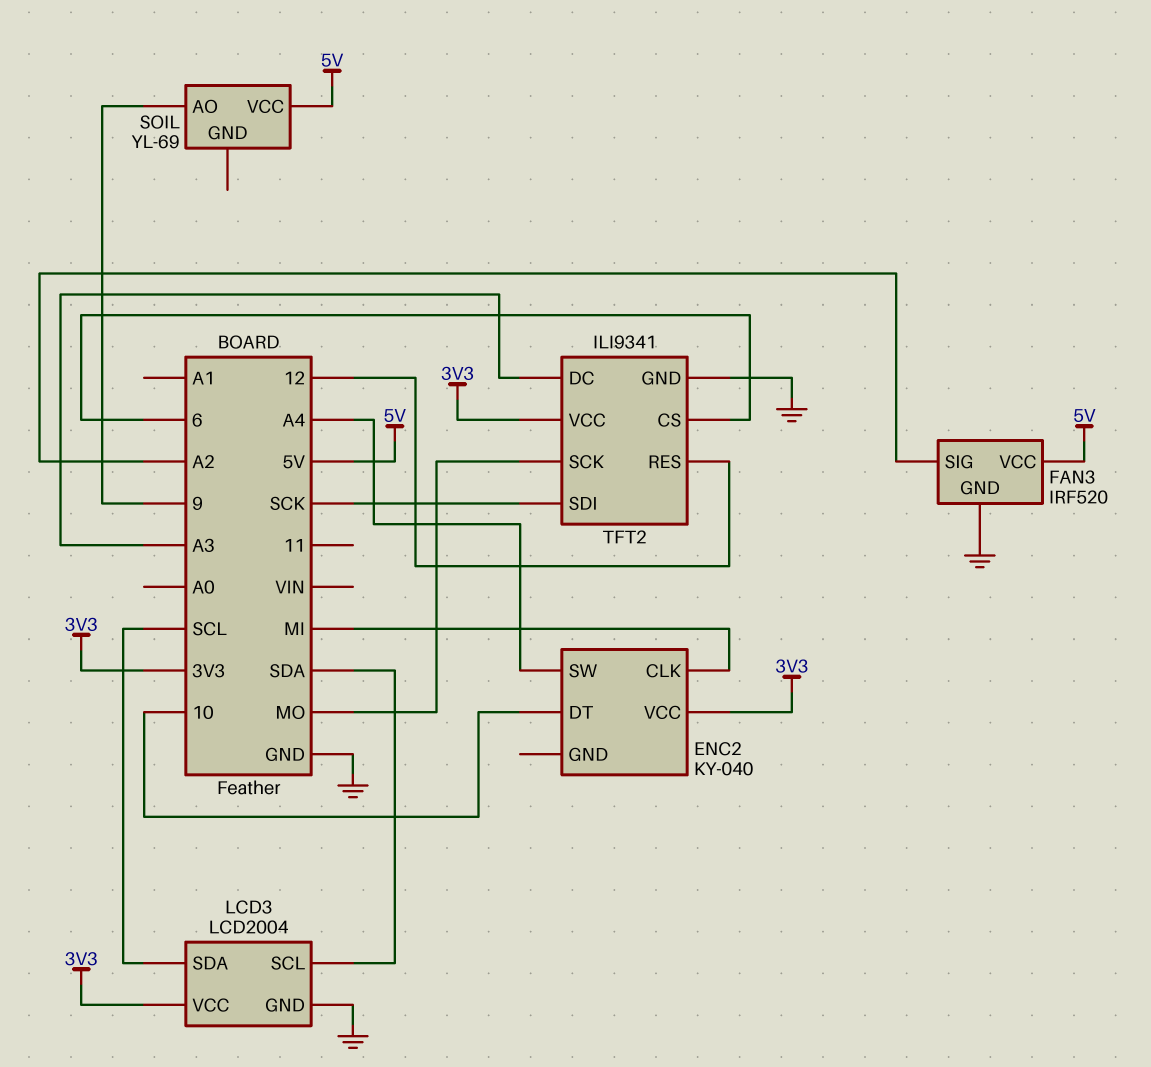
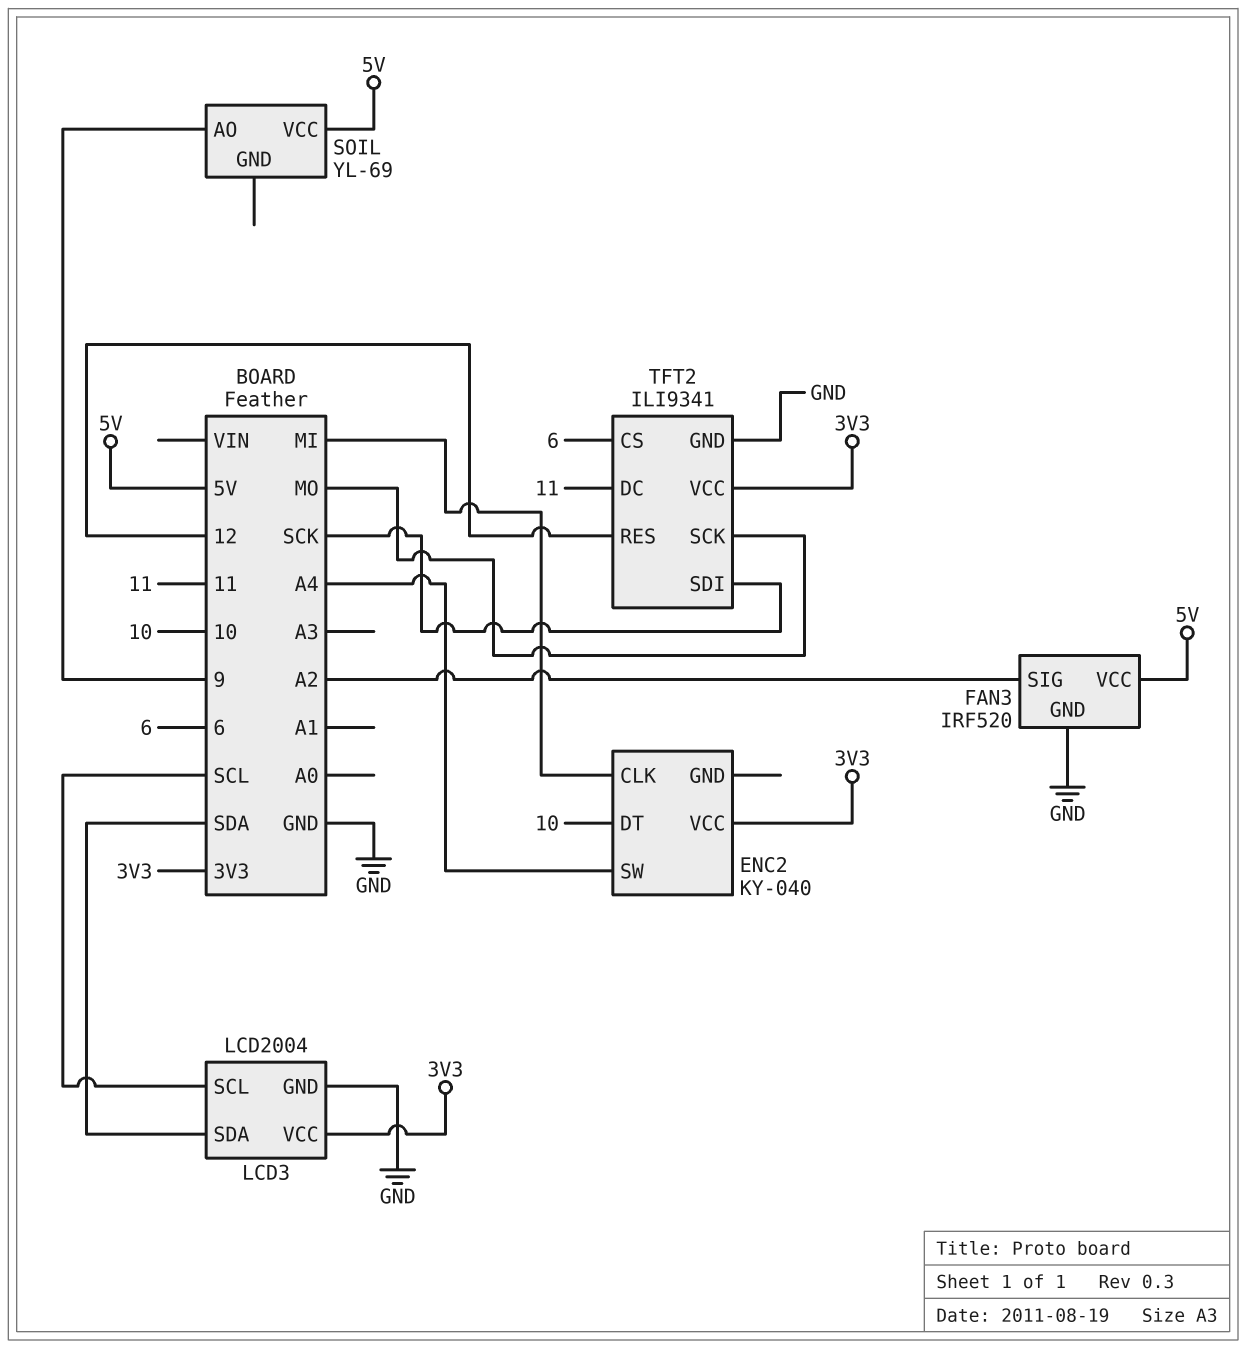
LCD3 pin SCL: SDA -> SCL
LCD3 pin SDA: SCL -> SDA
TFT2 pin DC: A3 -> 11

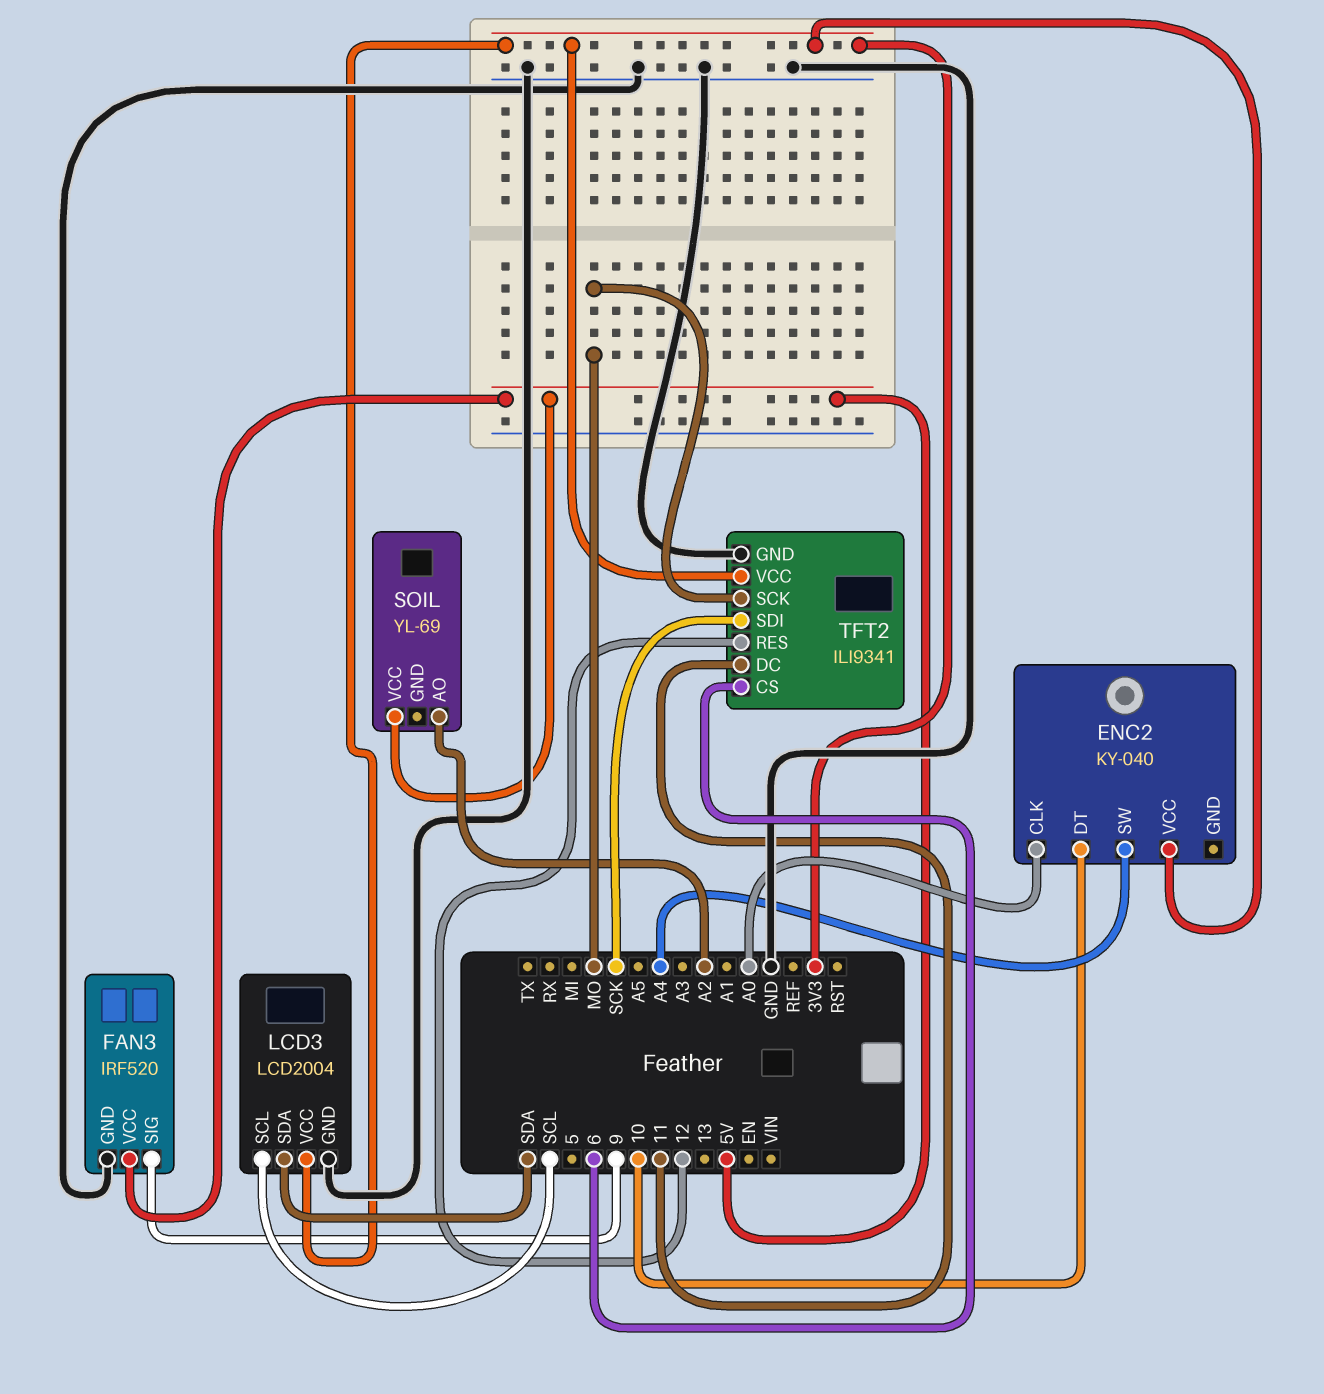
ENC2 pin CLK: MI -> A0
FAN3 pin SIG: A2 -> 9
SOIL pin AO: 9 -> A2

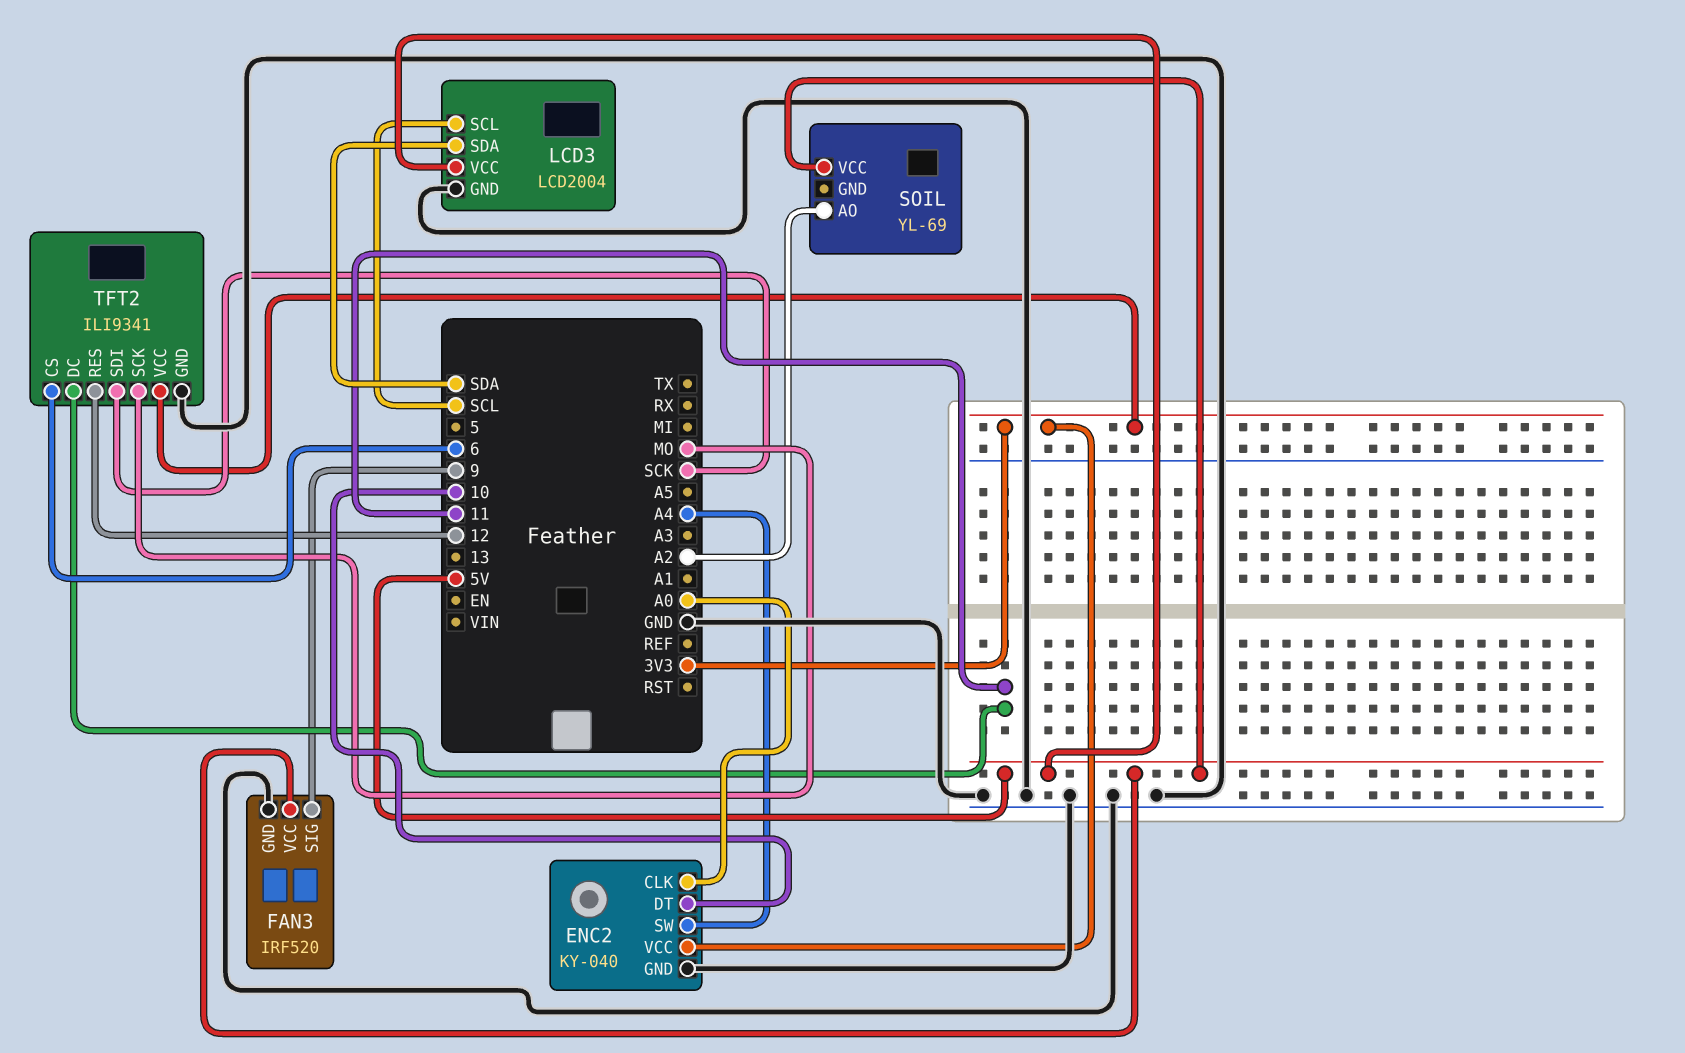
ENC2 pin GND: none -> GND
LCD3 pin VCC: 3V3 -> 5V

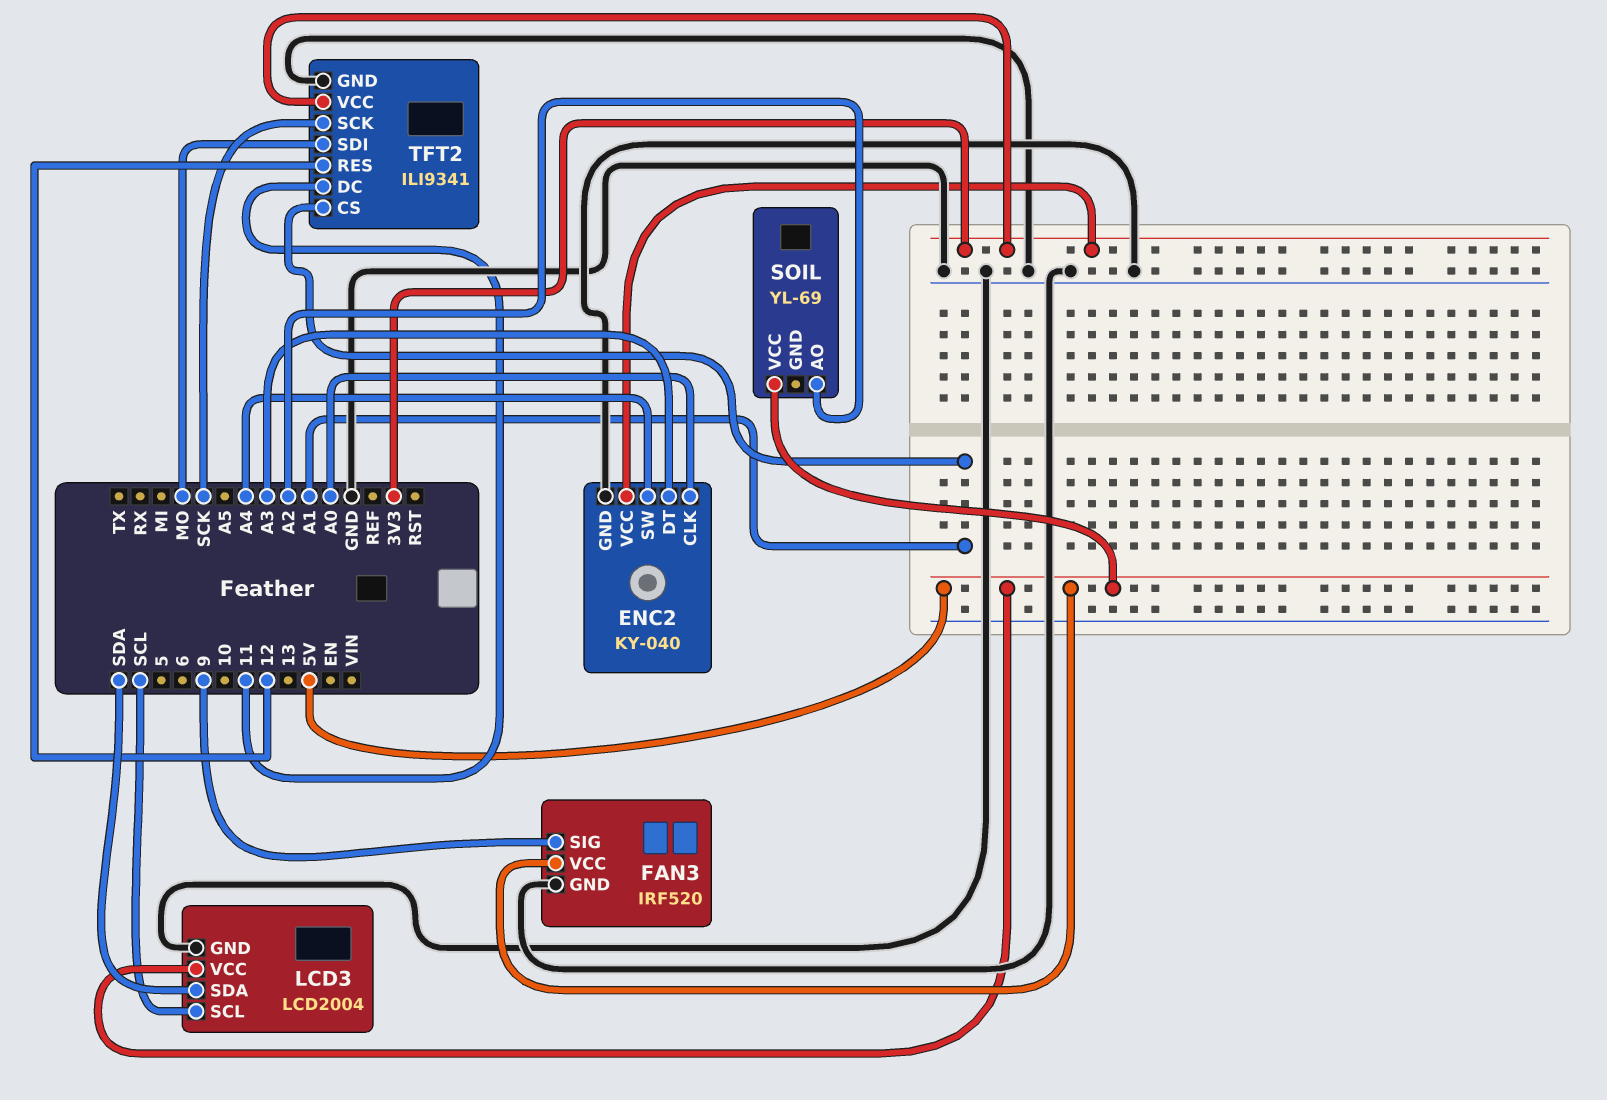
ENC2 pin DT: 10 -> A3
TFT2 pin CS: 6 -> A1
TFT2 pin SCK: MO -> SCK
TFT2 pin SDI: SCK -> MO

